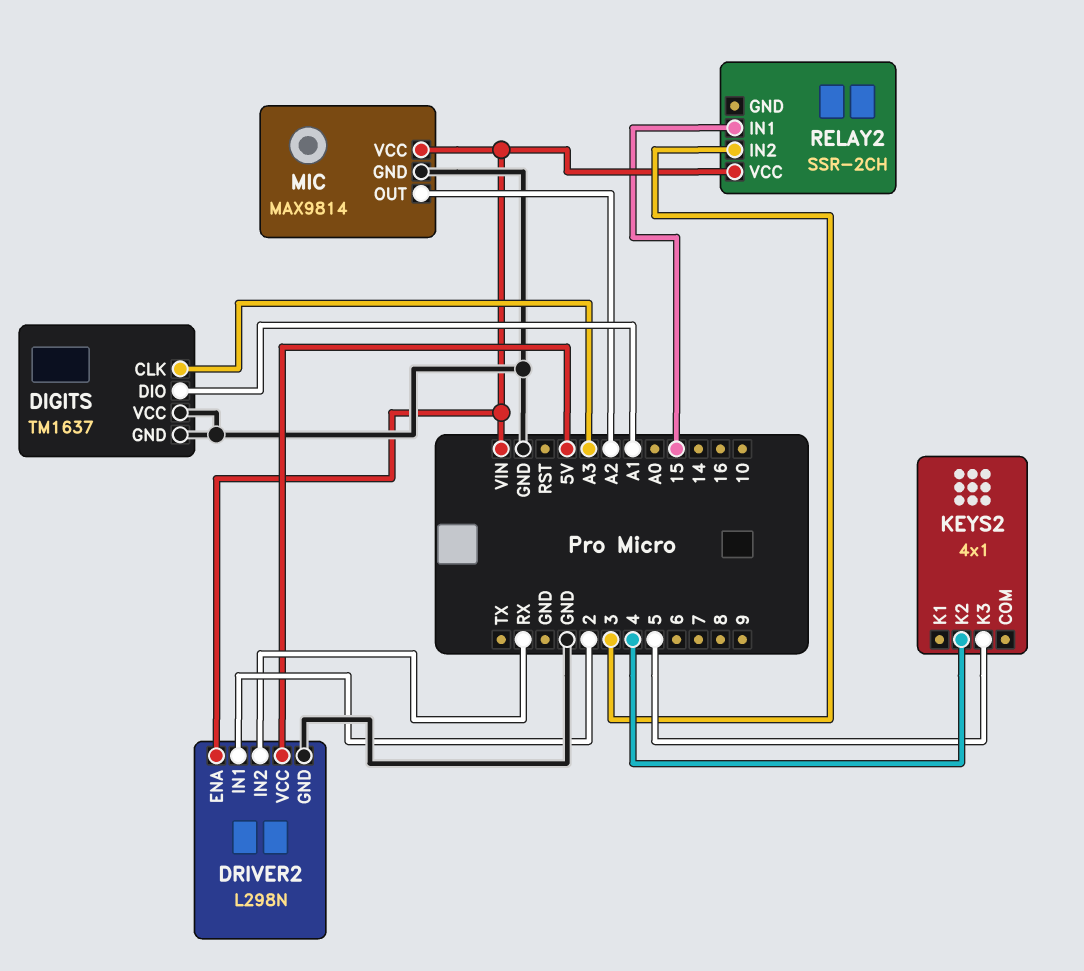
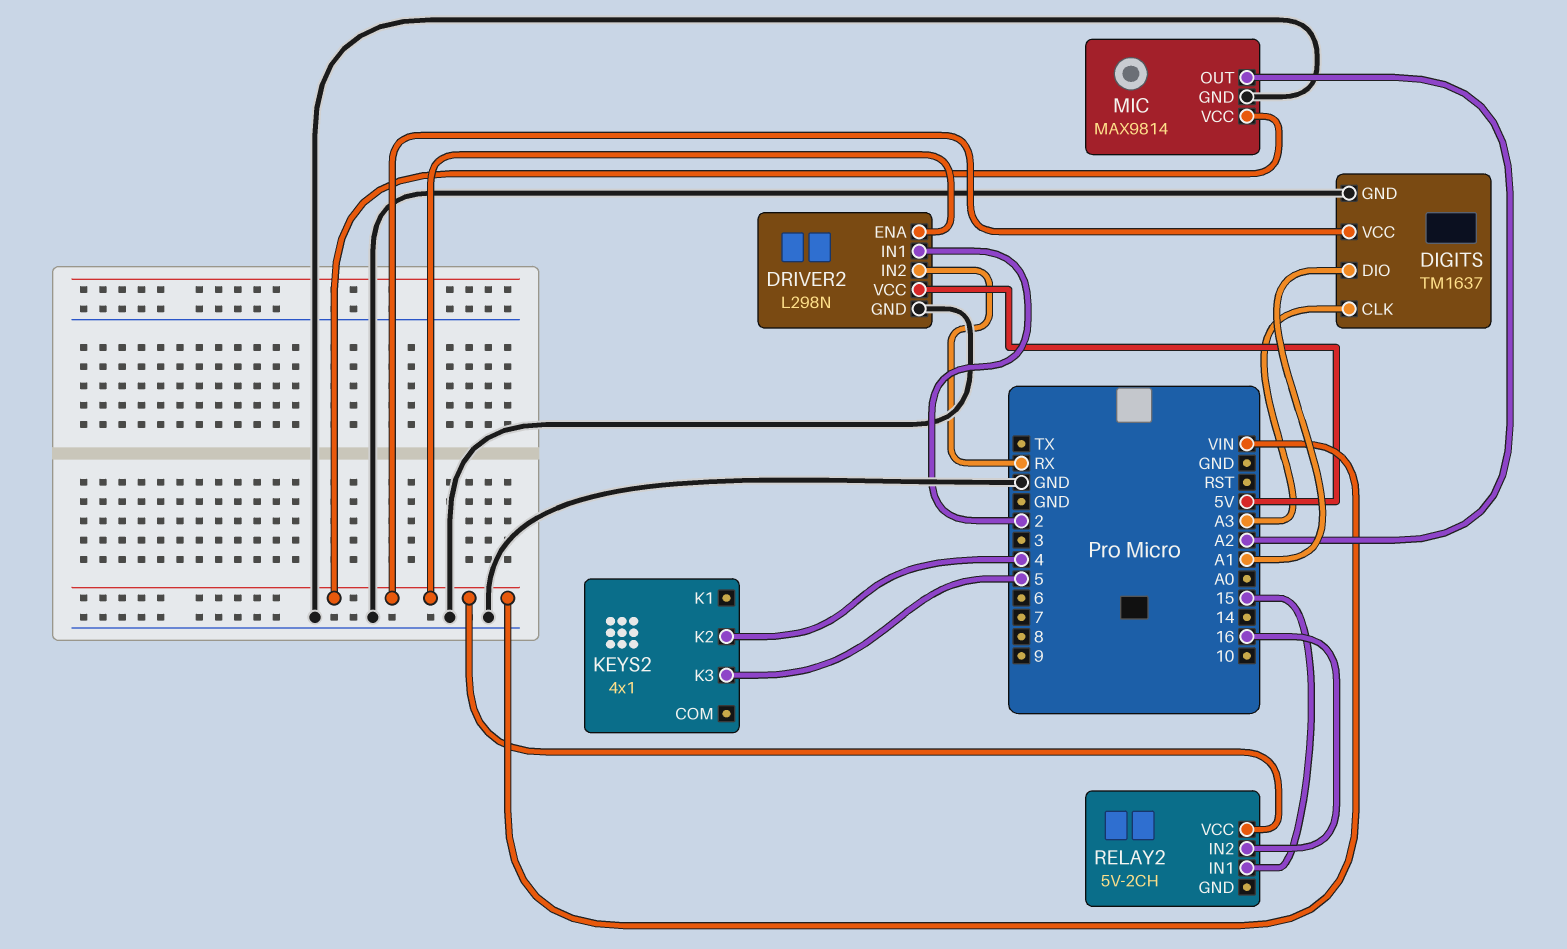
DIGITS pin VCC: GND -> VIN
RELAY2: SSR-2CH -> 5V-2CH
RELAY2 pin IN2: 3 -> 16

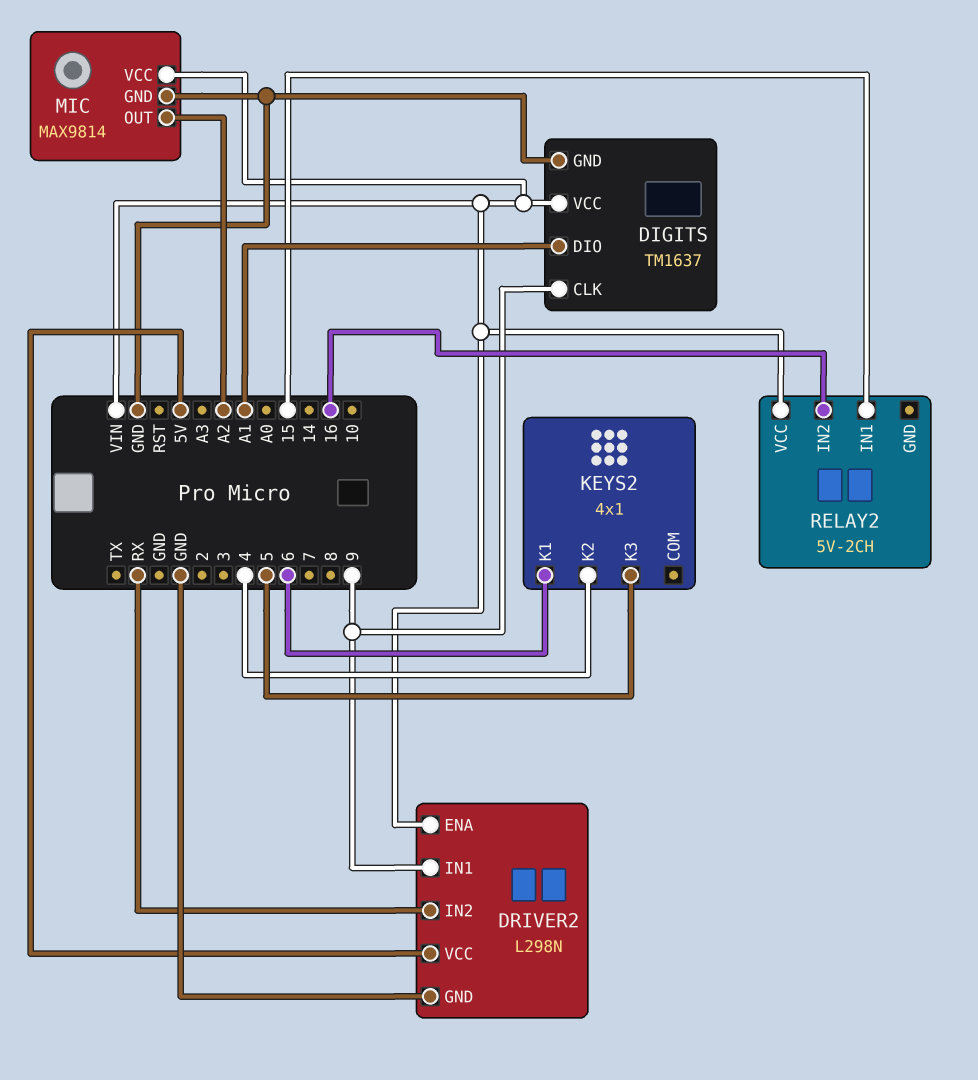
DIGITS pin CLK: A3 -> 9
DRIVER2 pin IN1: 2 -> 9
KEYS2 pin K1: none -> 6

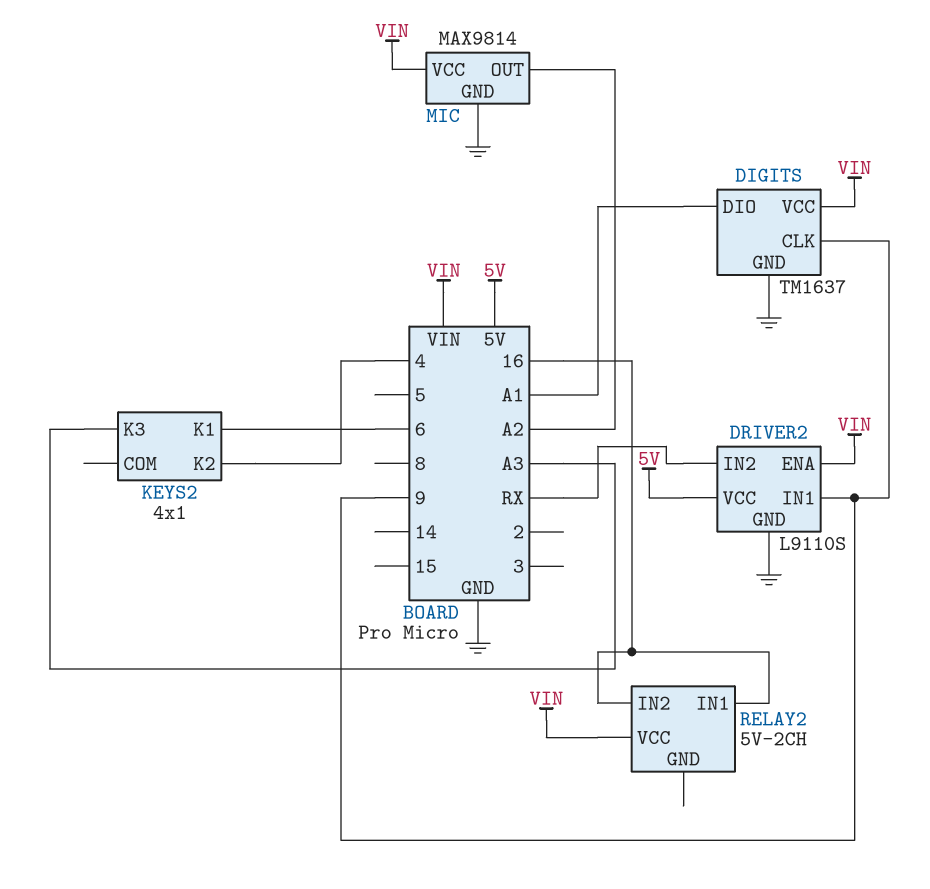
DRIVER2: L298N -> L9110S
KEYS2 pin K3: 5 -> A3
RELAY2 pin IN1: 15 -> 16

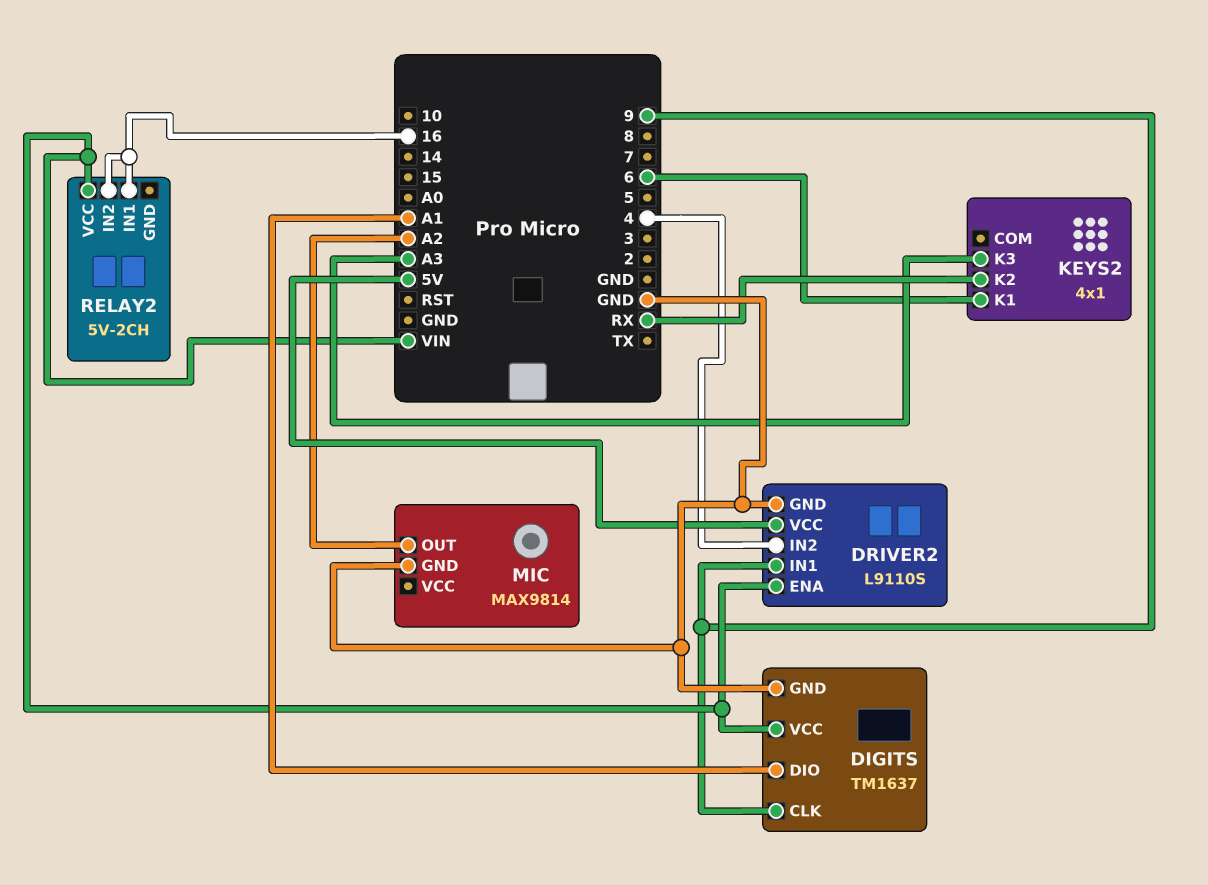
DRIVER2 pin IN2: RX -> 4
KEYS2 pin K2: 4 -> RX
MIC pin VCC: VIN -> none

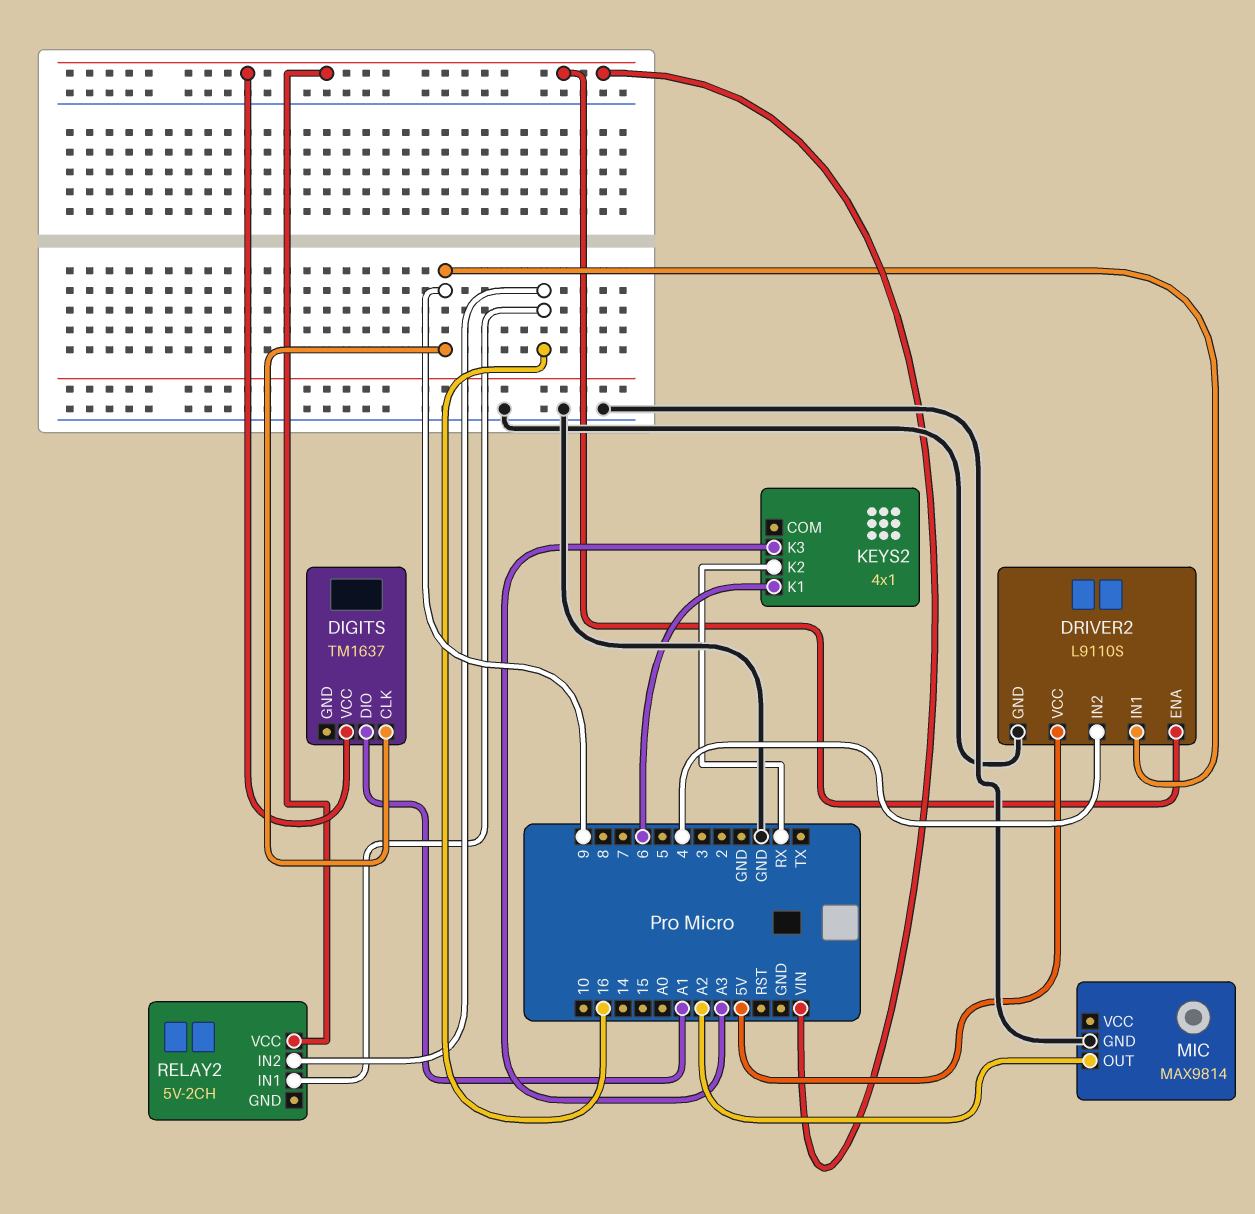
DIGITS pin GND: GND -> none

